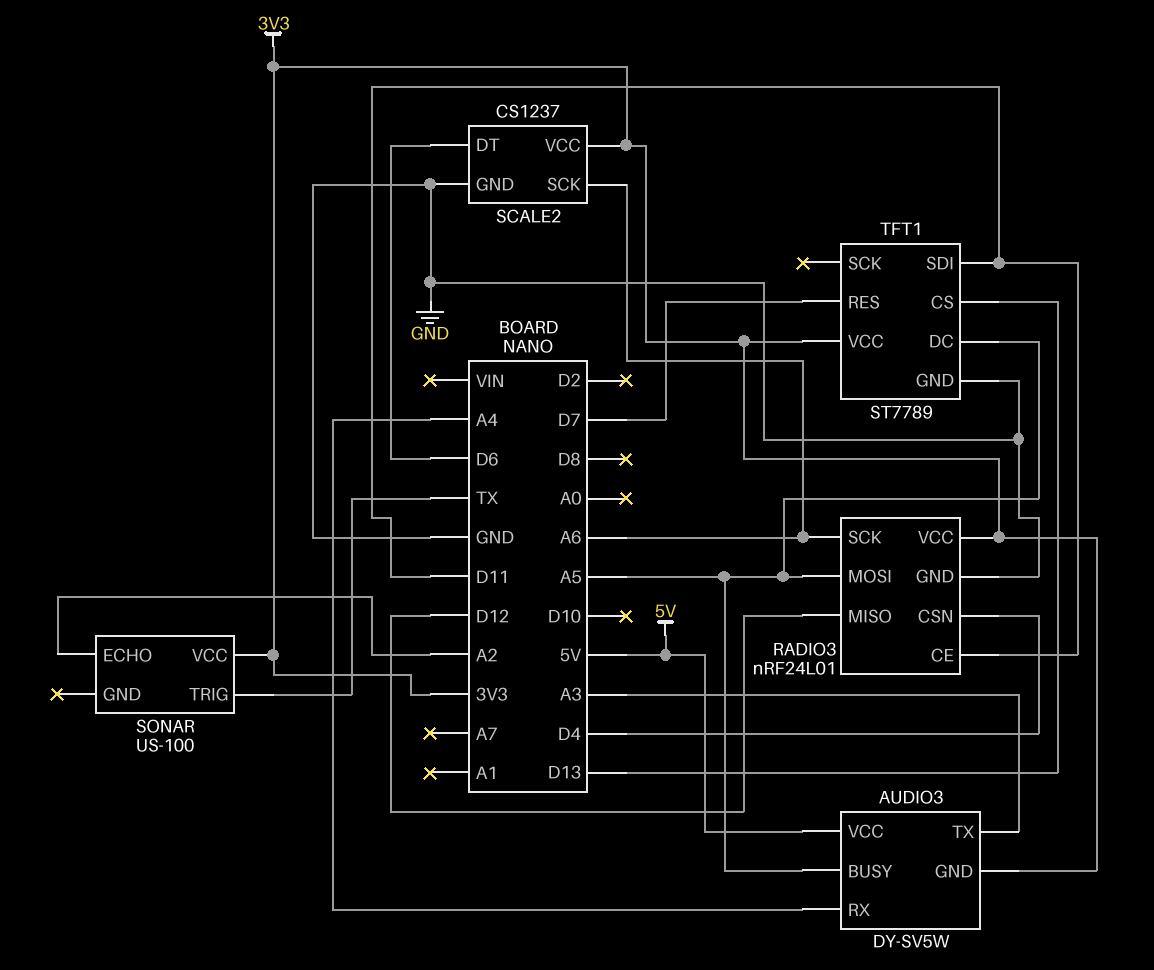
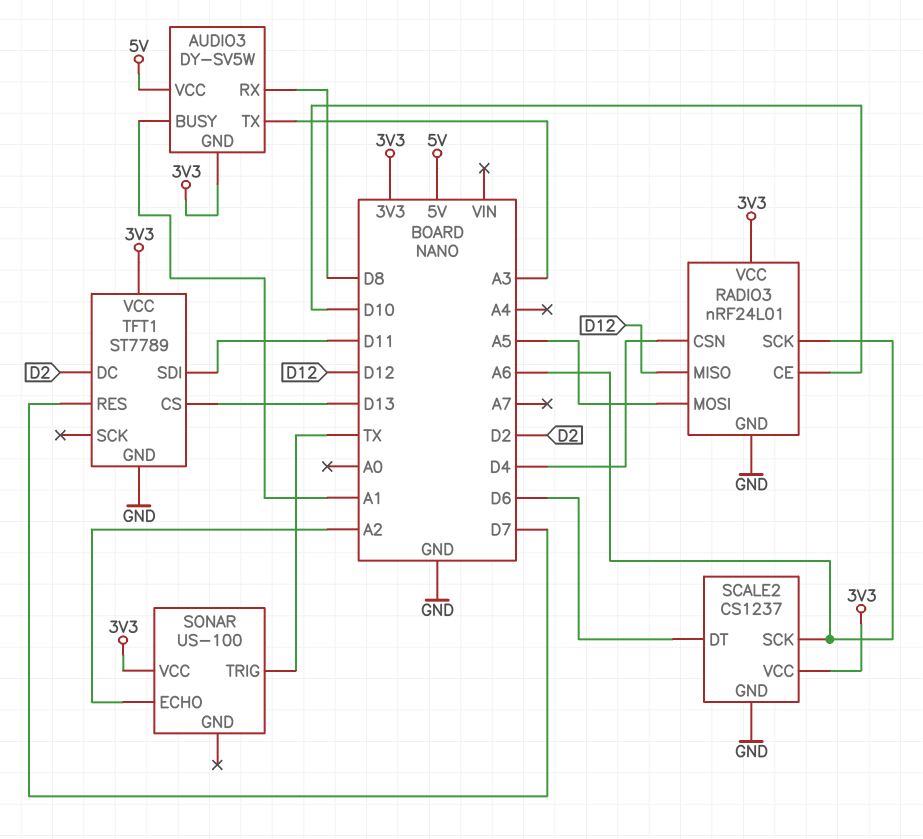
AUDIO3 pin BUSY: A5 -> A1
AUDIO3 pin RX: A4 -> D8
RADIO3 pin CE: D11 -> D10
TFT1 pin DC: A5 -> D2

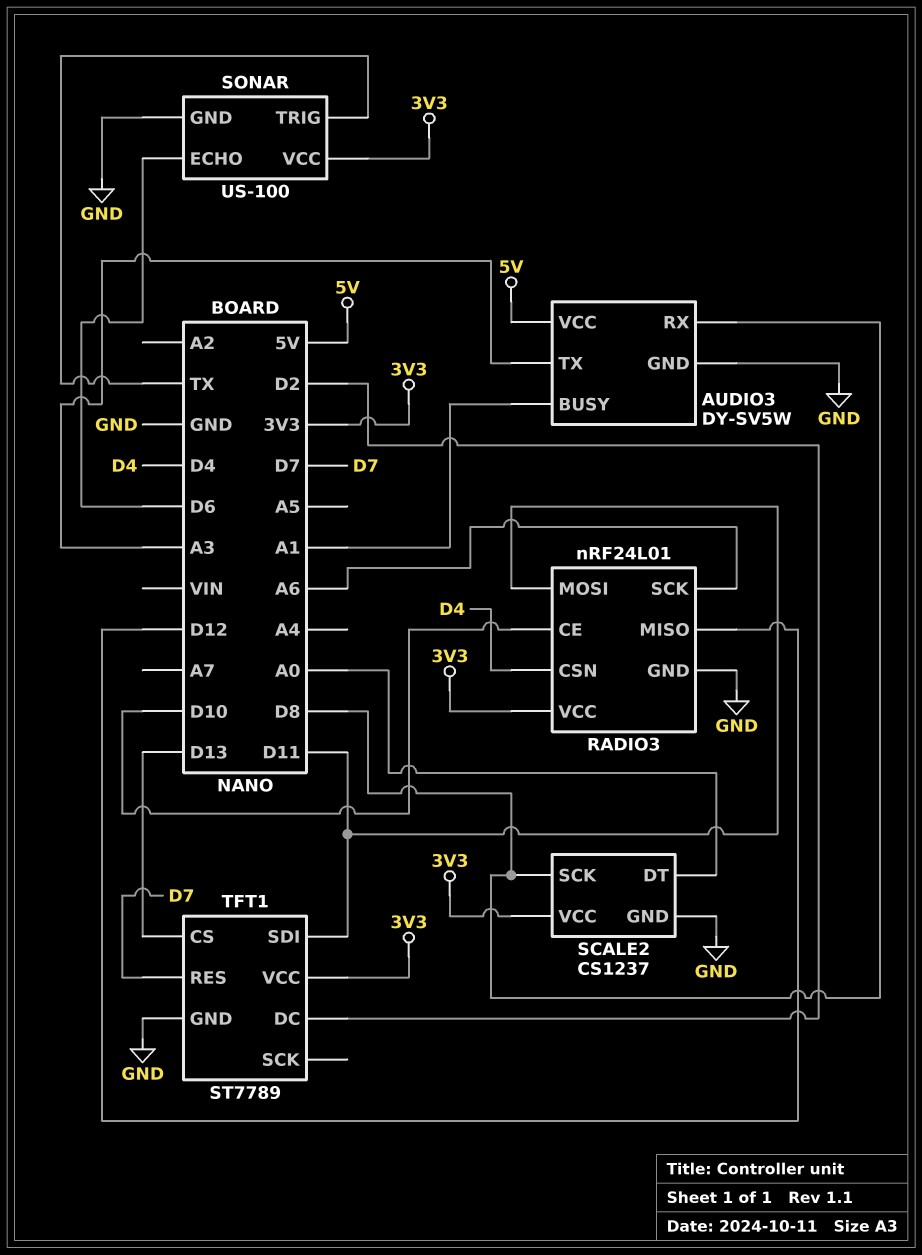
AUDIO3 pin GND: 3V3 -> GND
RADIO3 pin MOSI: A5 -> D11
SCALE2 pin DT: D6 -> A0
SCALE2 pin SCK: A6 -> D8
SONAR pin ECHO: A2 -> D6
SONAR pin GND: none -> GND

